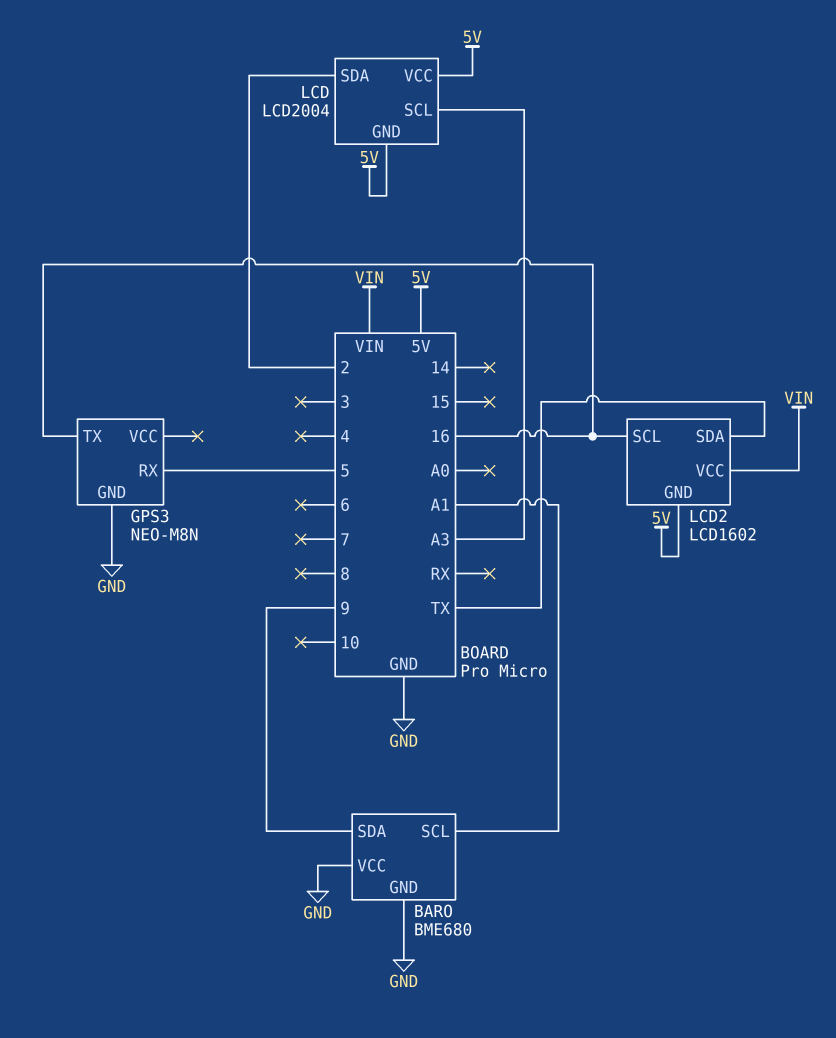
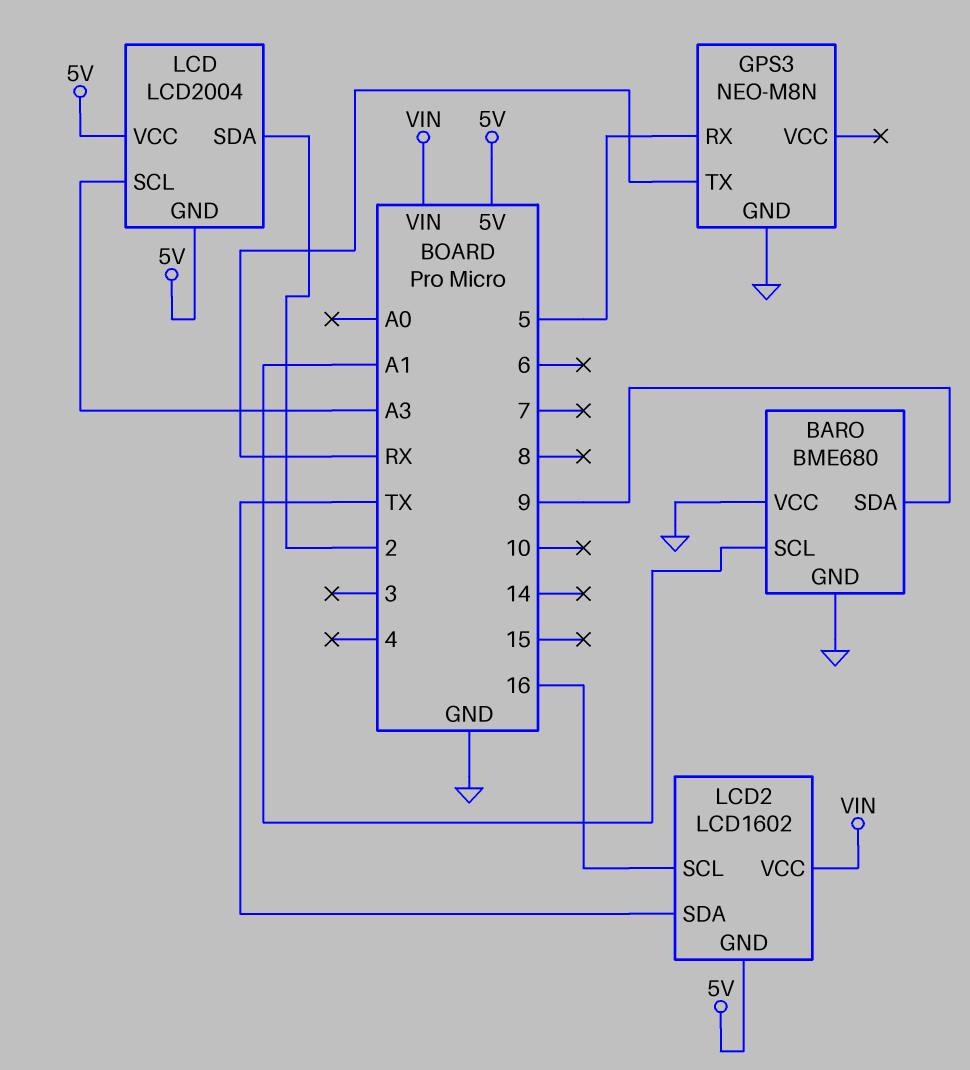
GPS3 pin TX: 16 -> RX

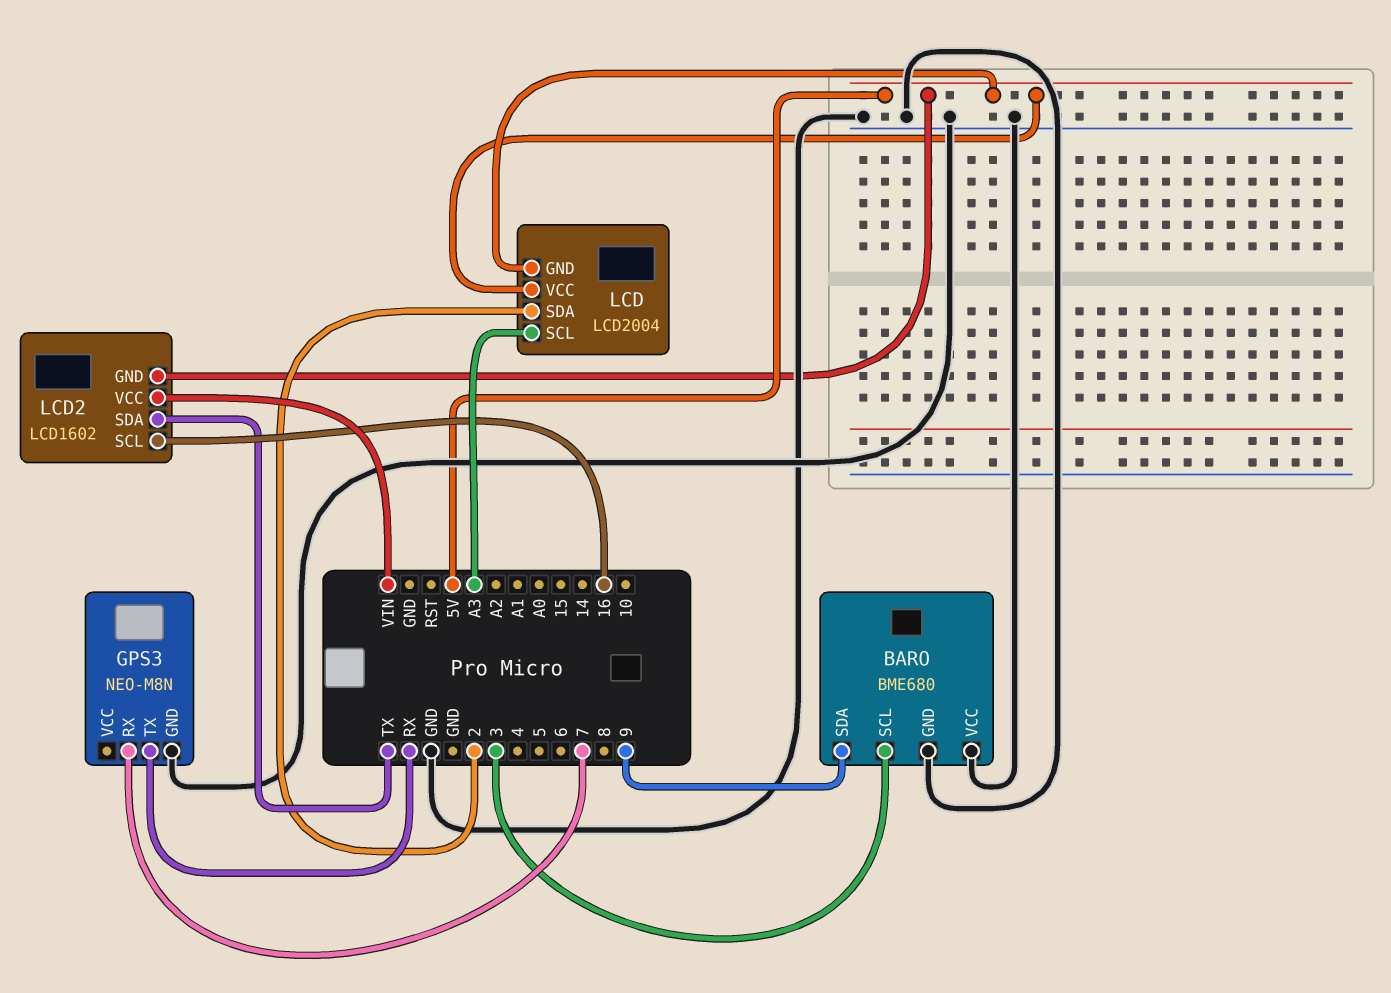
BARO pin SCL: A1 -> 3
GPS3 pin RX: 5 -> 7

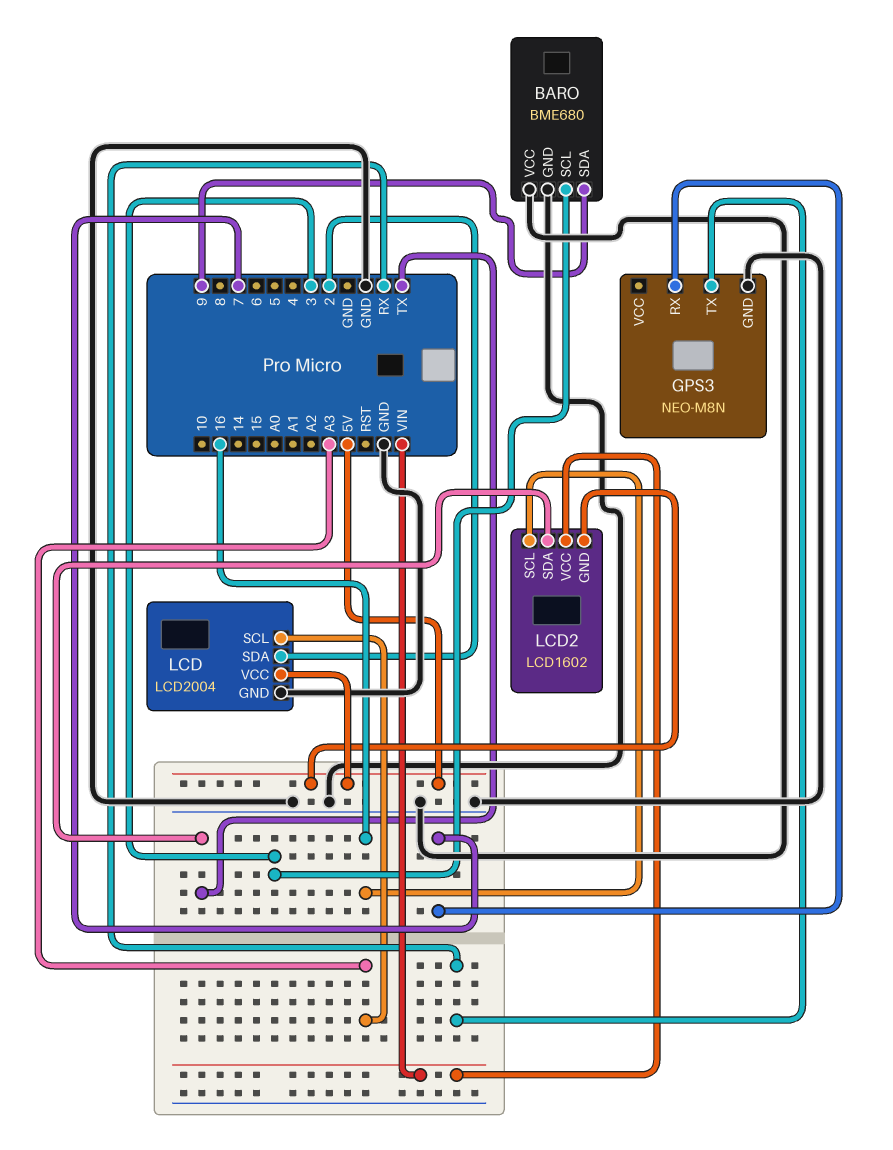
LCD pin GND: 5V -> GND

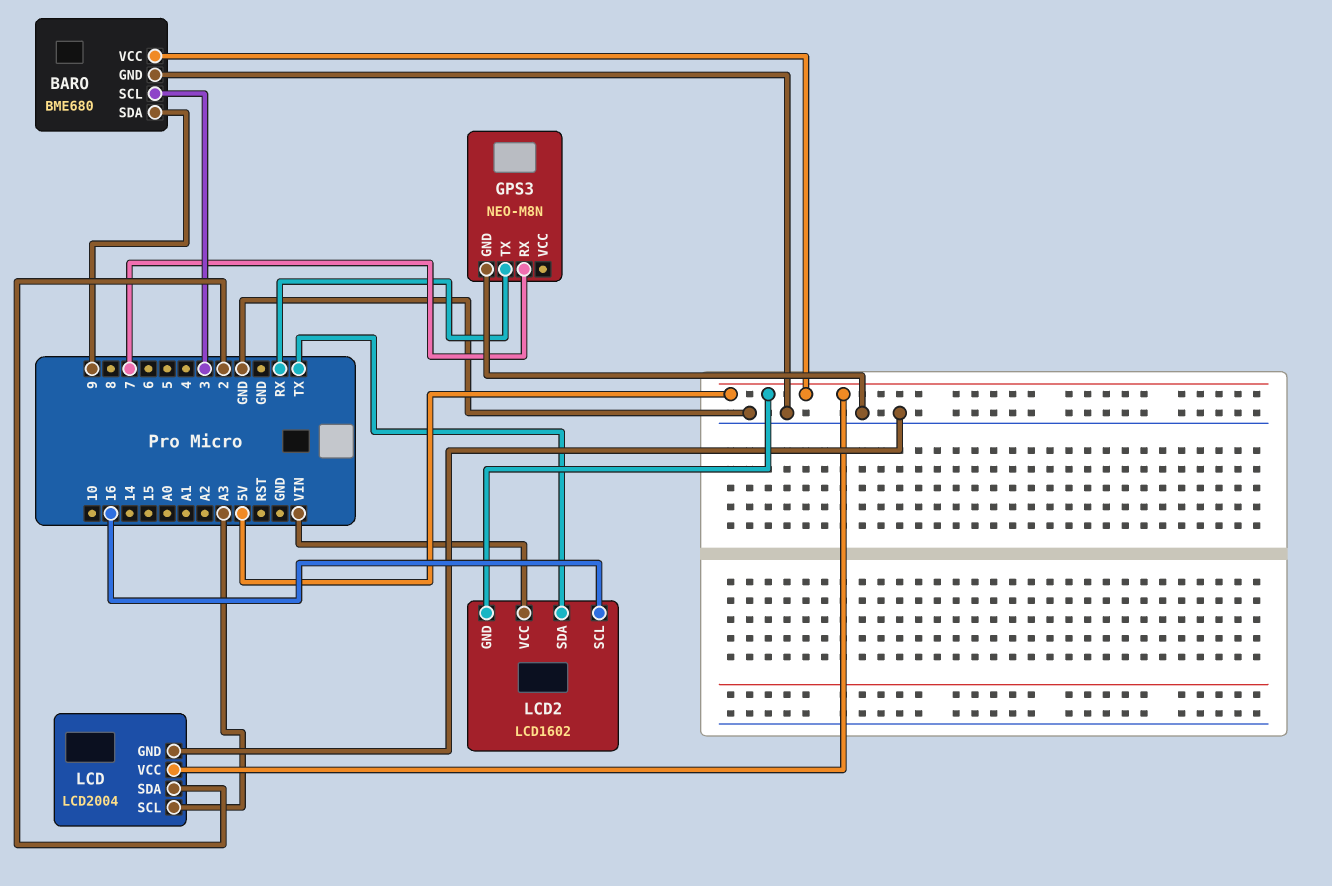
BARO pin VCC: GND -> 5V

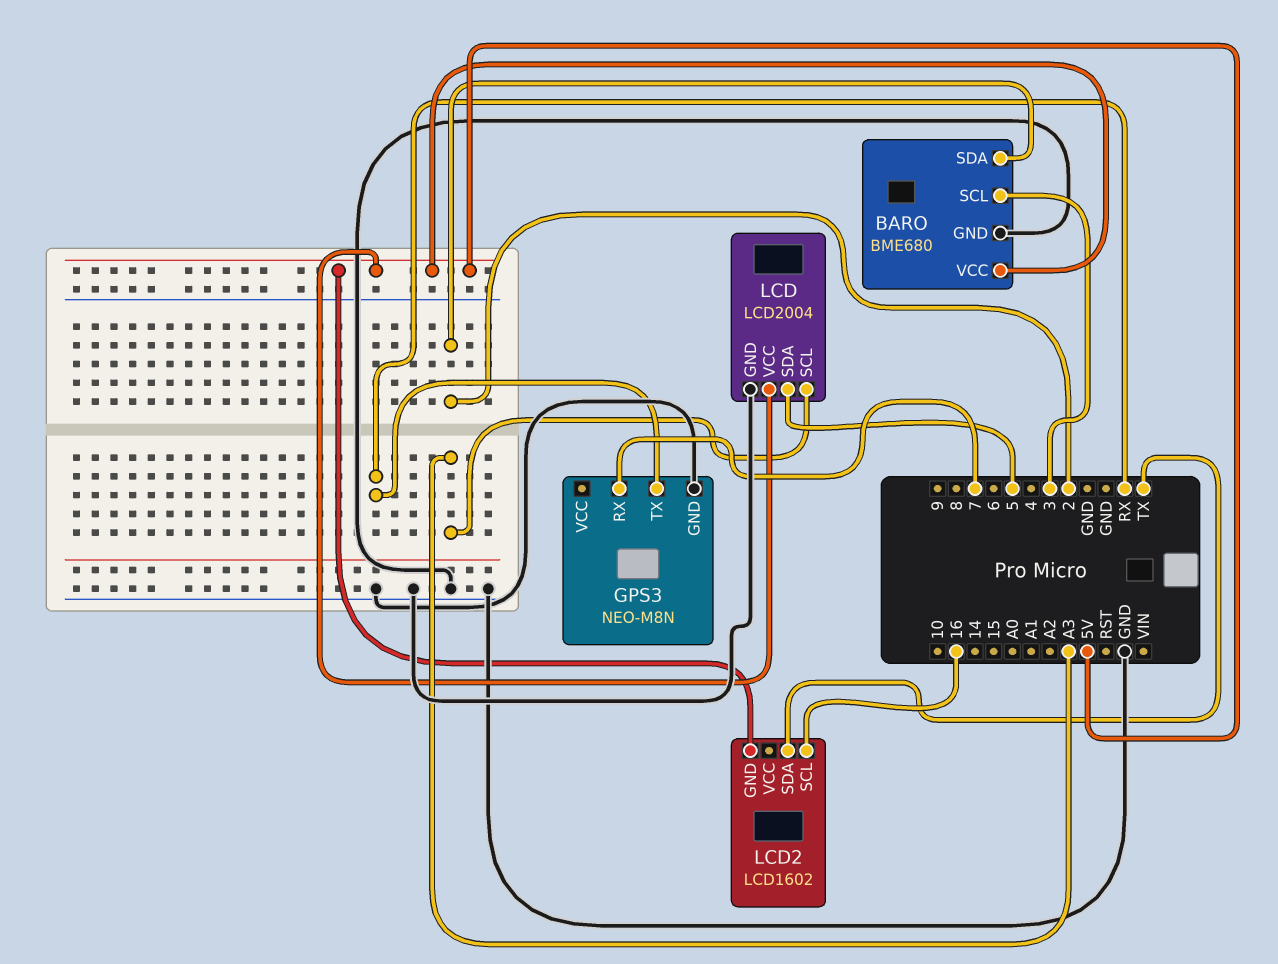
BARO pin SDA: 9 -> 2
LCD pin SDA: 2 -> 5
LCD2 pin VCC: VIN -> none

